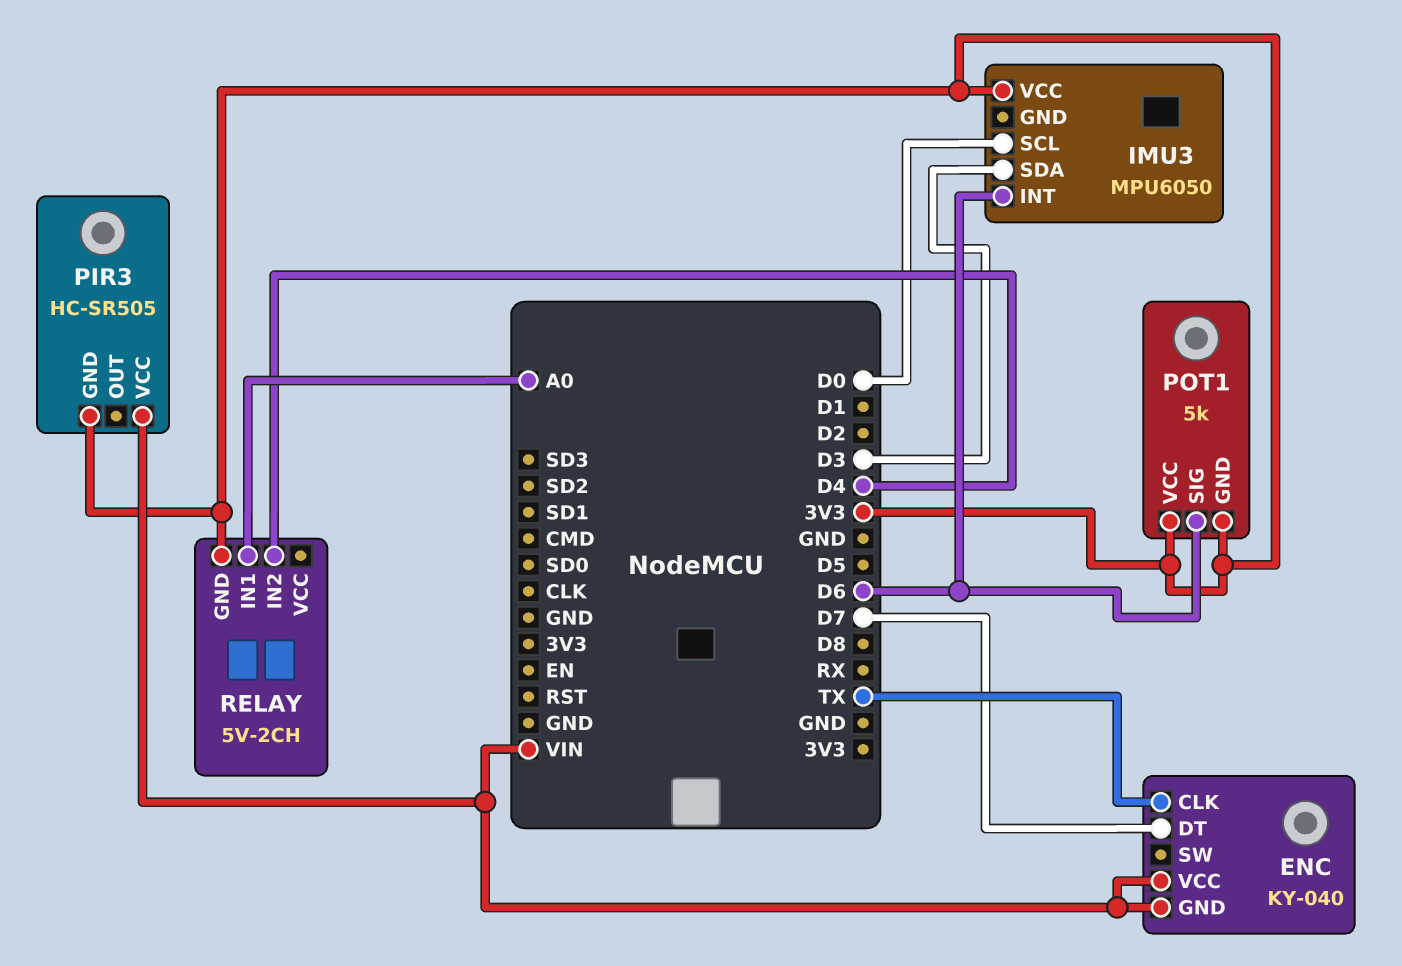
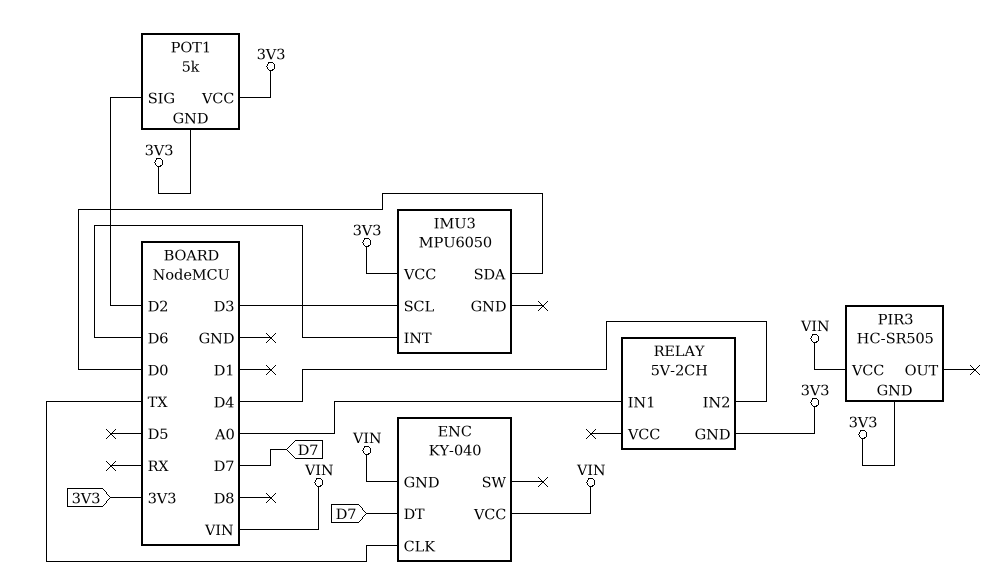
IMU3 pin SCL: D0 -> D3
IMU3 pin SDA: D3 -> D0
POT1 pin SIG: D6 -> D2

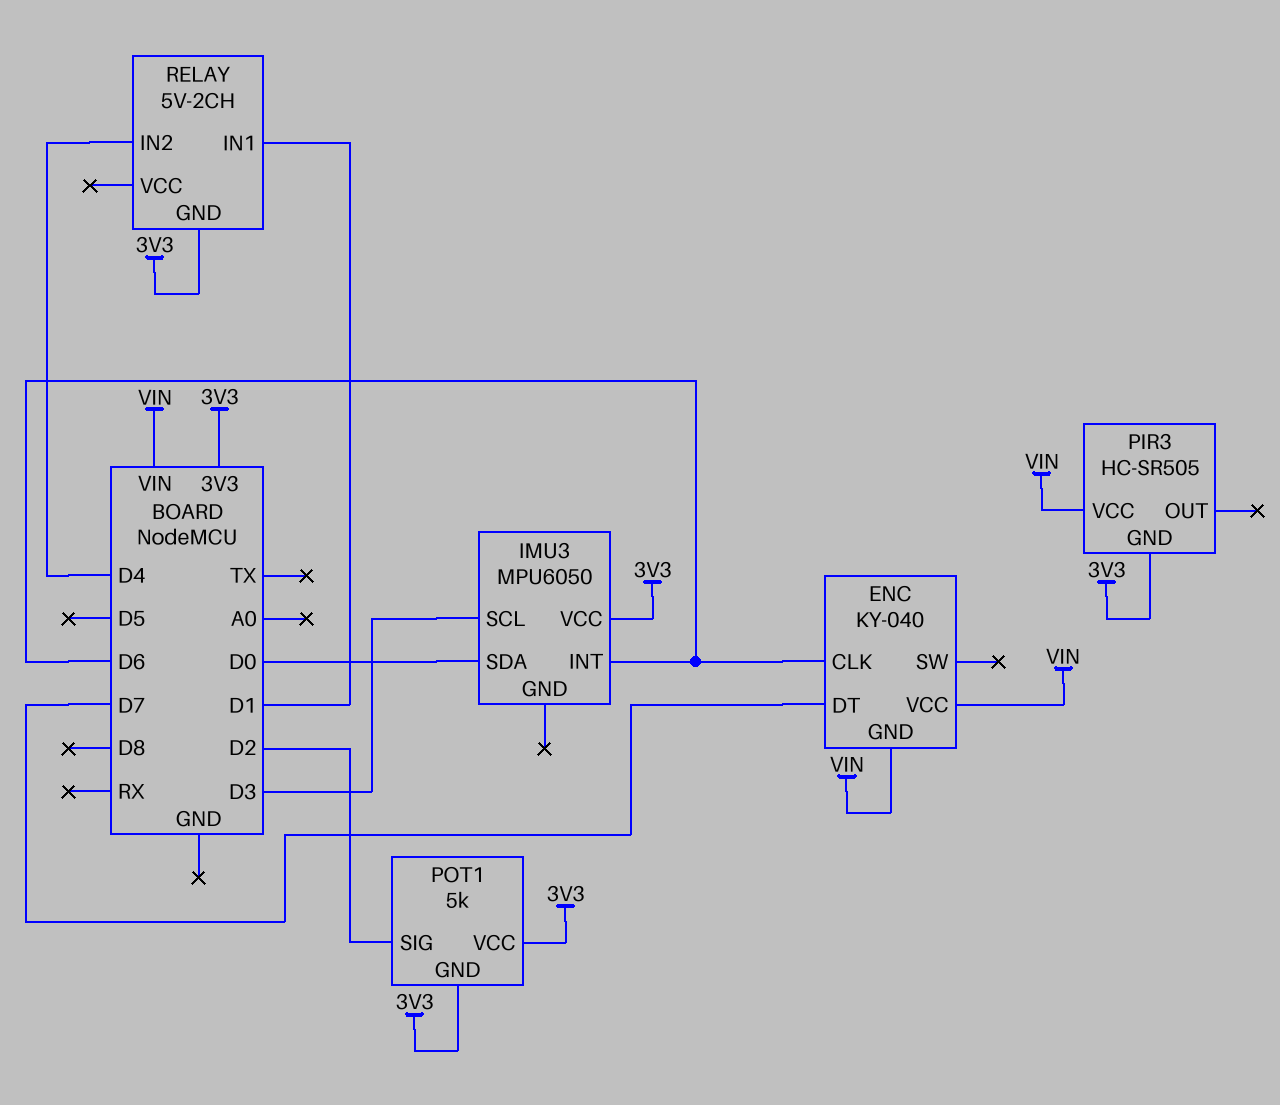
ENC pin CLK: TX -> D6
RELAY pin IN1: A0 -> D1

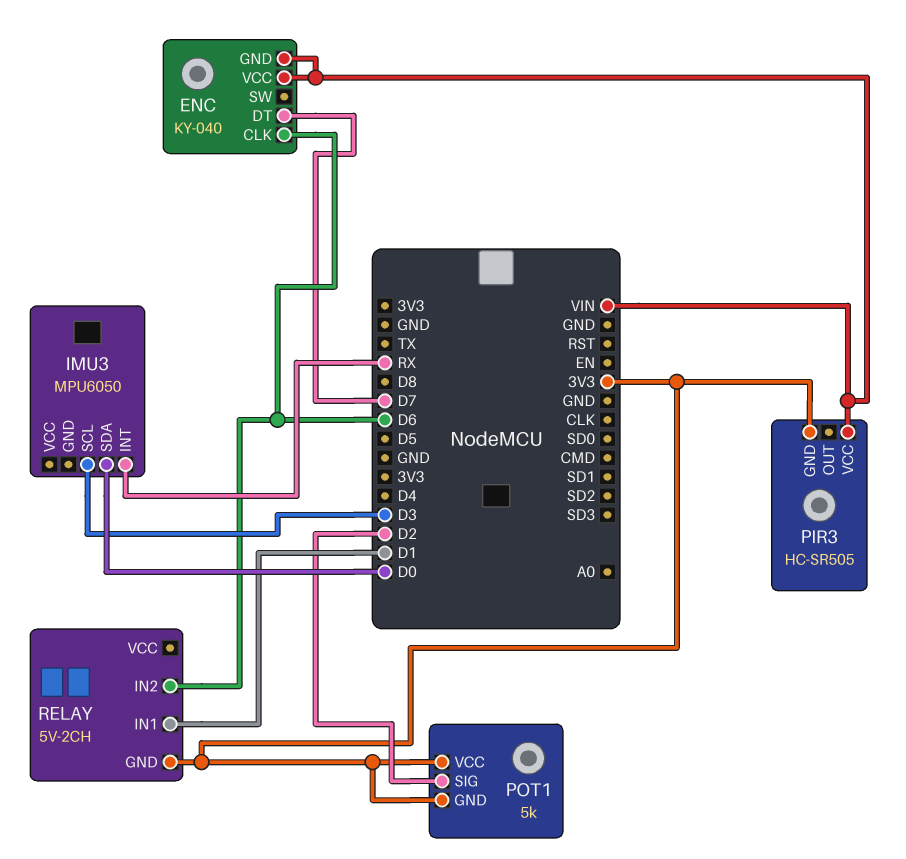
IMU3 pin INT: D6 -> RX
IMU3 pin VCC: 3V3 -> none
RELAY pin IN2: D4 -> D6

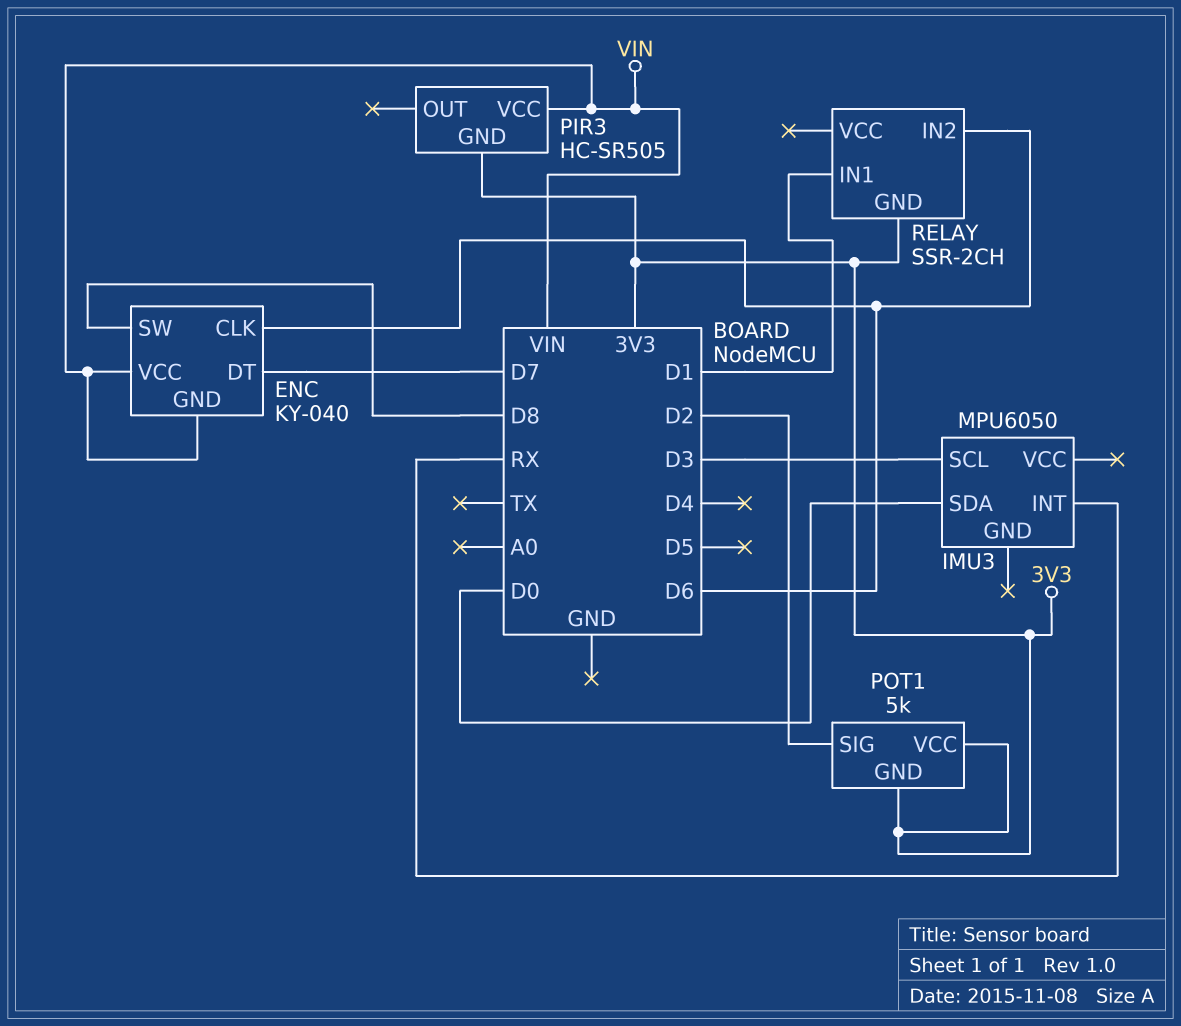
ENC pin SW: none -> D8
RELAY: 5V-2CH -> SSR-2CH

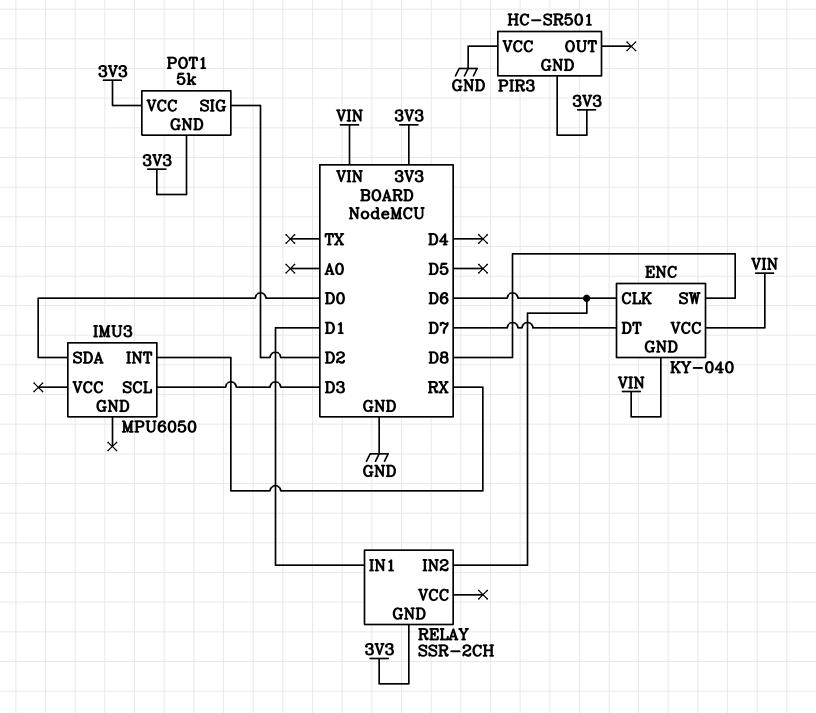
PIR3: HC-SR505 -> HC-SR501
PIR3 pin VCC: VIN -> GND

